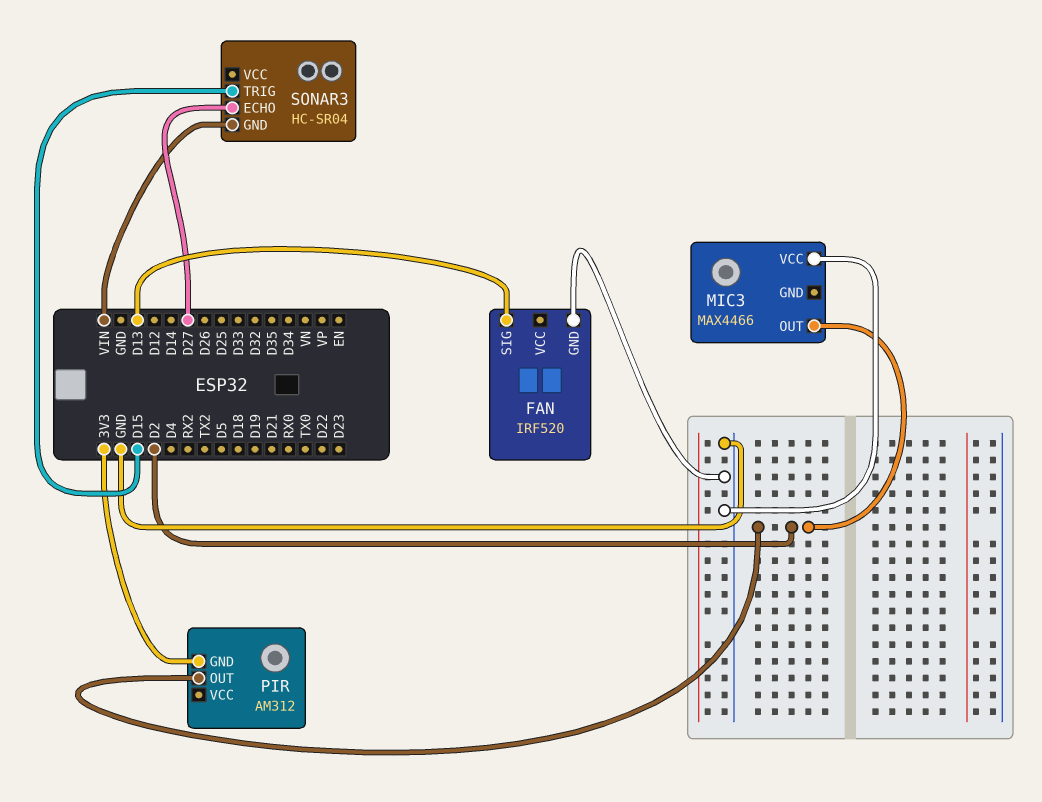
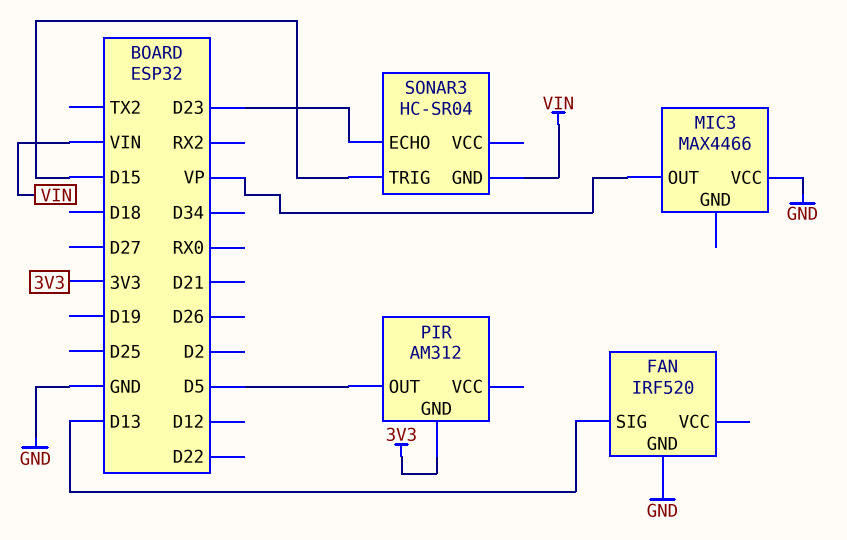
MIC3 pin OUT: D2 -> VP
PIR pin OUT: D2 -> D5
SONAR3 pin ECHO: D27 -> D23

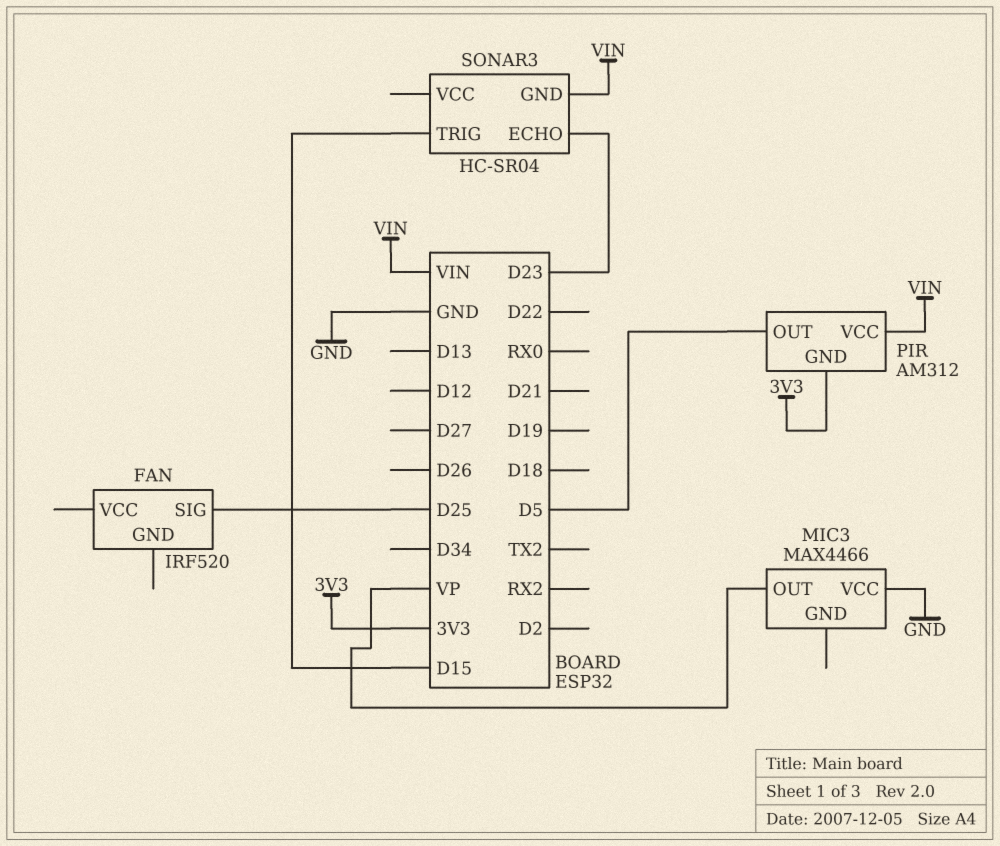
FAN pin GND: GND -> none
FAN pin SIG: D13 -> D25
PIR pin VCC: none -> VIN

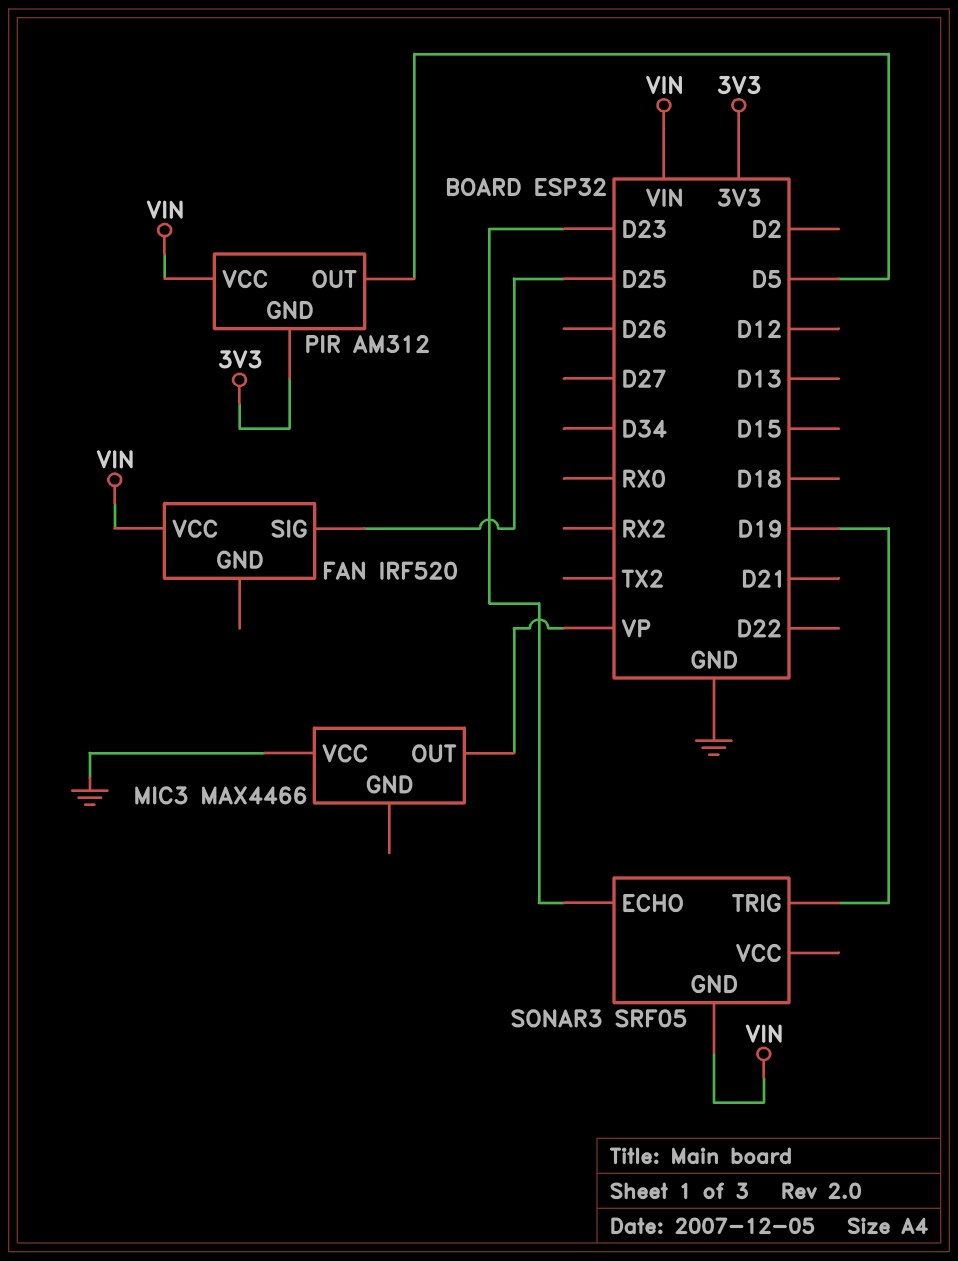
FAN pin VCC: none -> VIN
SONAR3: HC-SR04 -> SRF05
SONAR3 pin TRIG: D15 -> D19

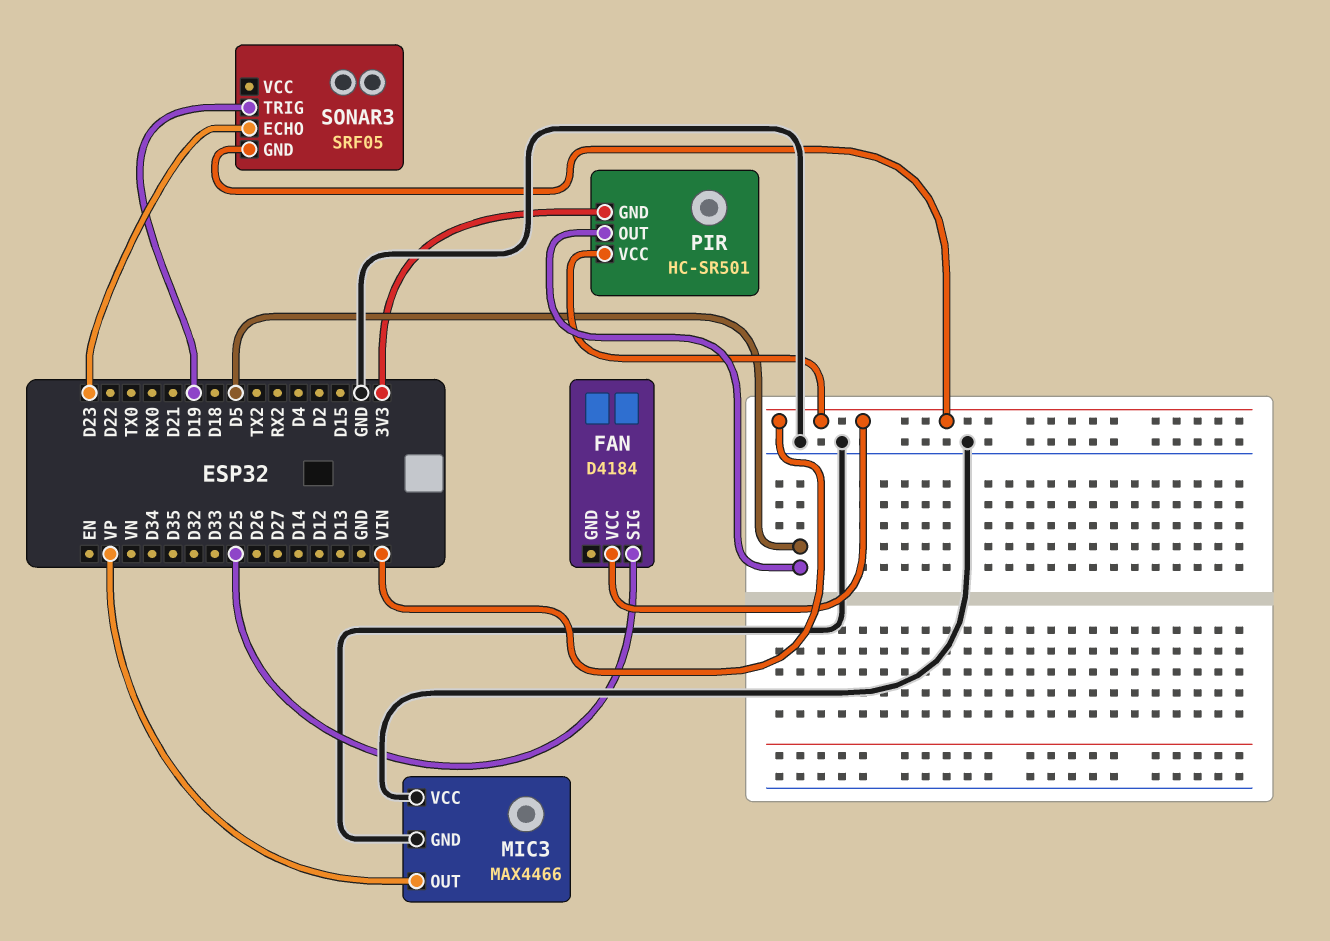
FAN: IRF520 -> D4184
MIC3 pin GND: none -> GND
PIR: AM312 -> HC-SR501

